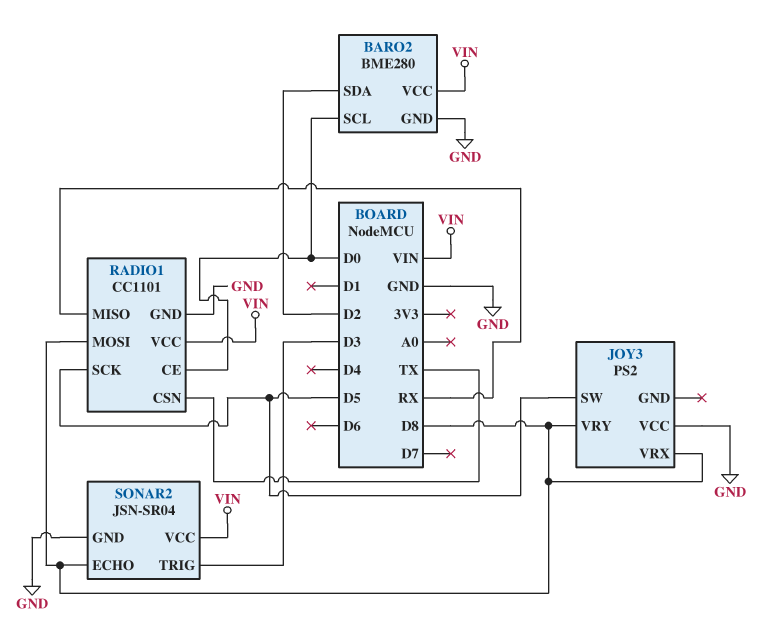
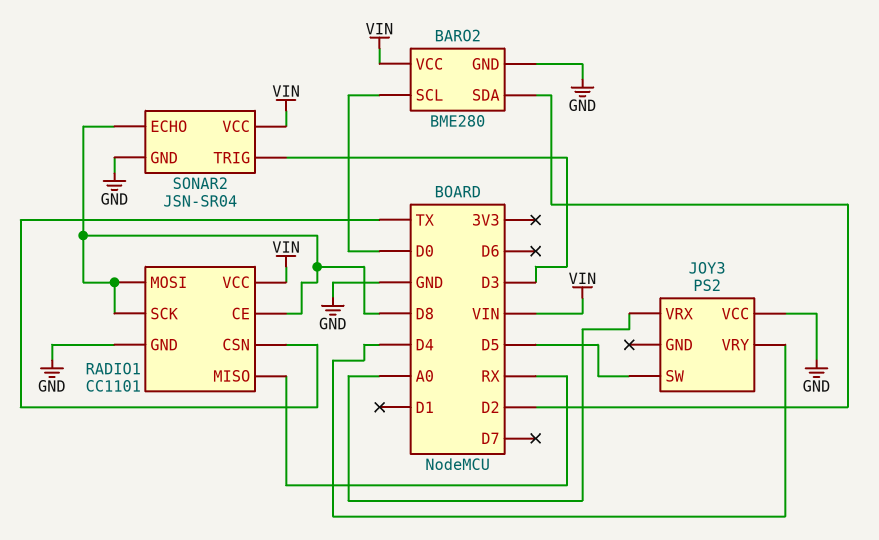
JOY3 pin VRX: D8 -> A0
JOY3 pin VRY: D8 -> D4
RADIO1 pin CE: D0 -> D8
RADIO1 pin SCK: D5 -> D8

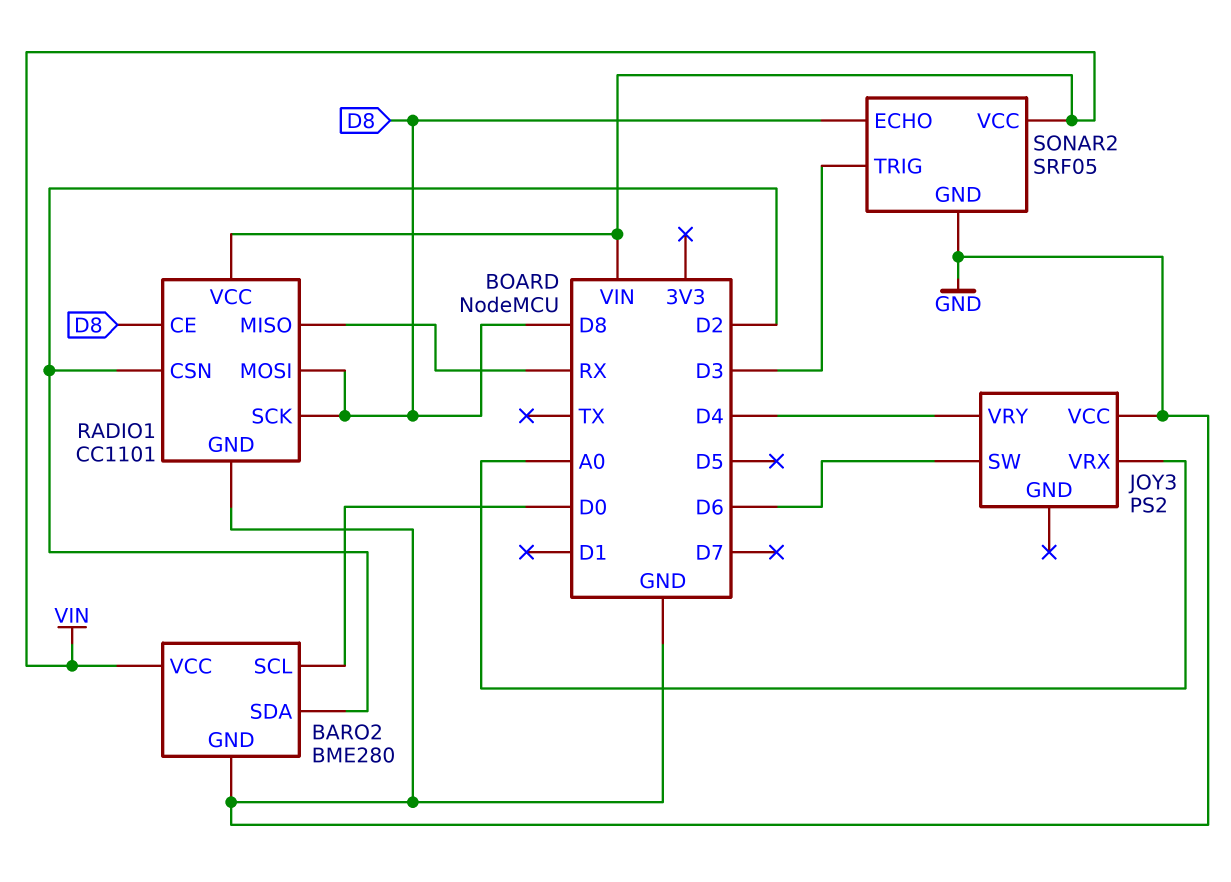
JOY3 pin SW: D5 -> D6
RADIO1 pin CSN: TX -> D2
SONAR2: JSN-SR04 -> SRF05

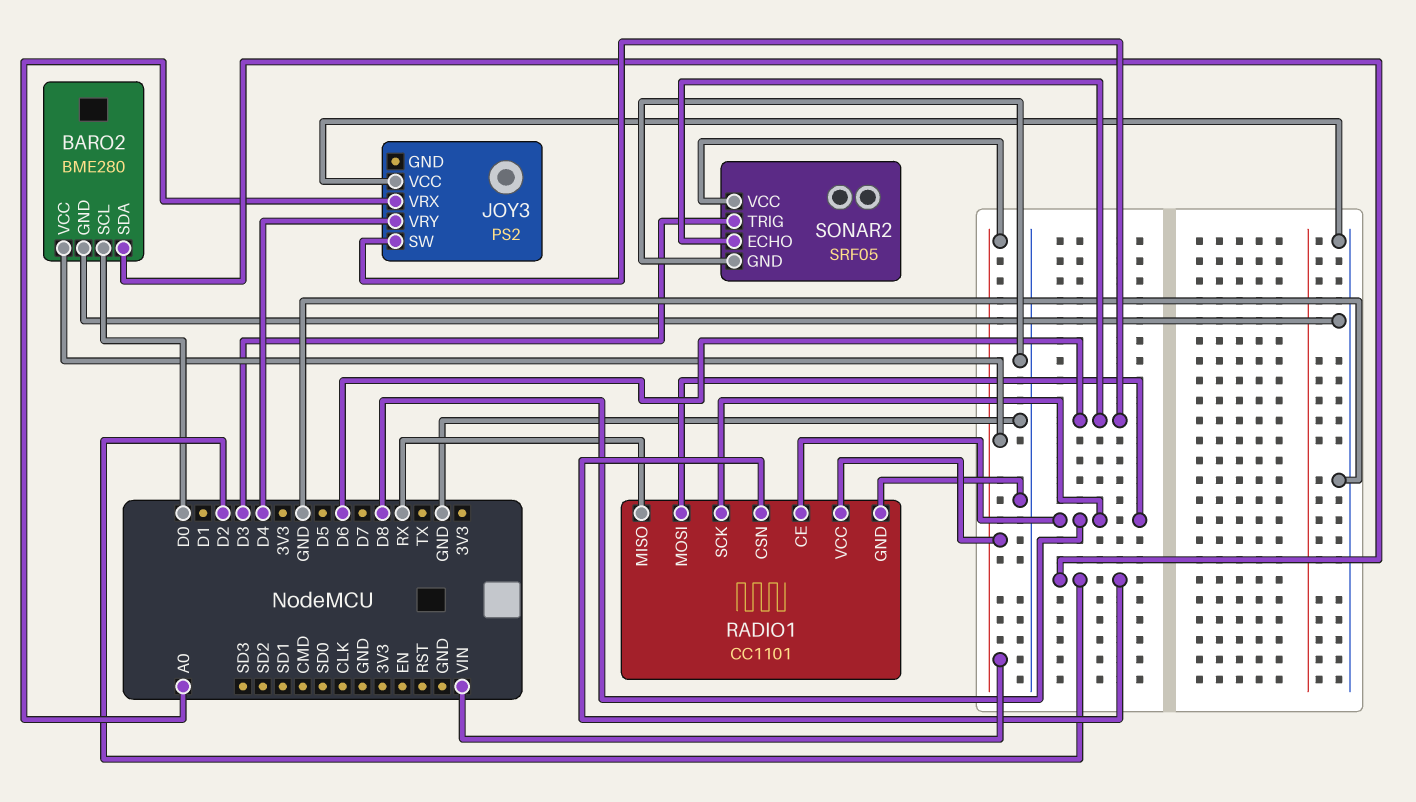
SONAR2 pin ECHO: D8 -> D6

